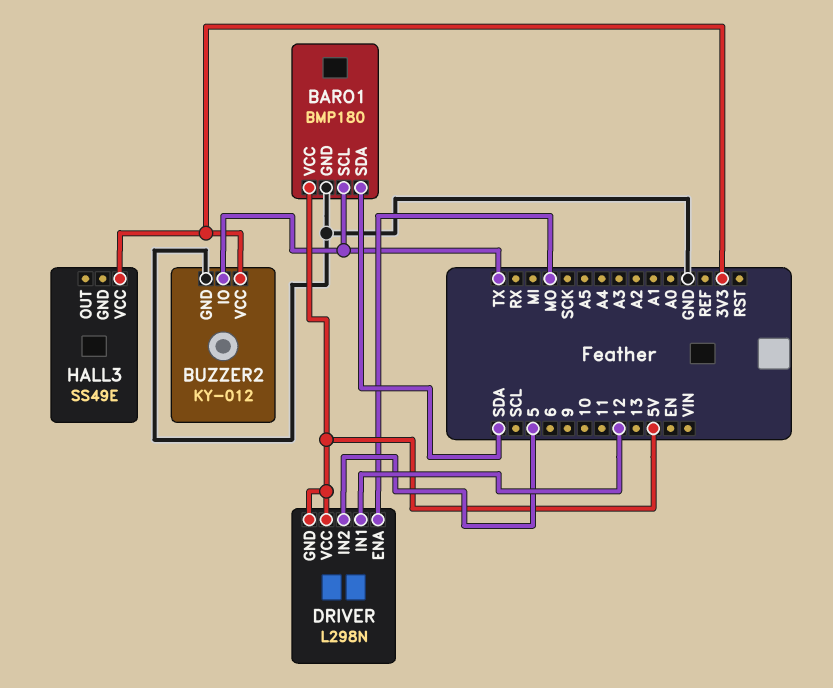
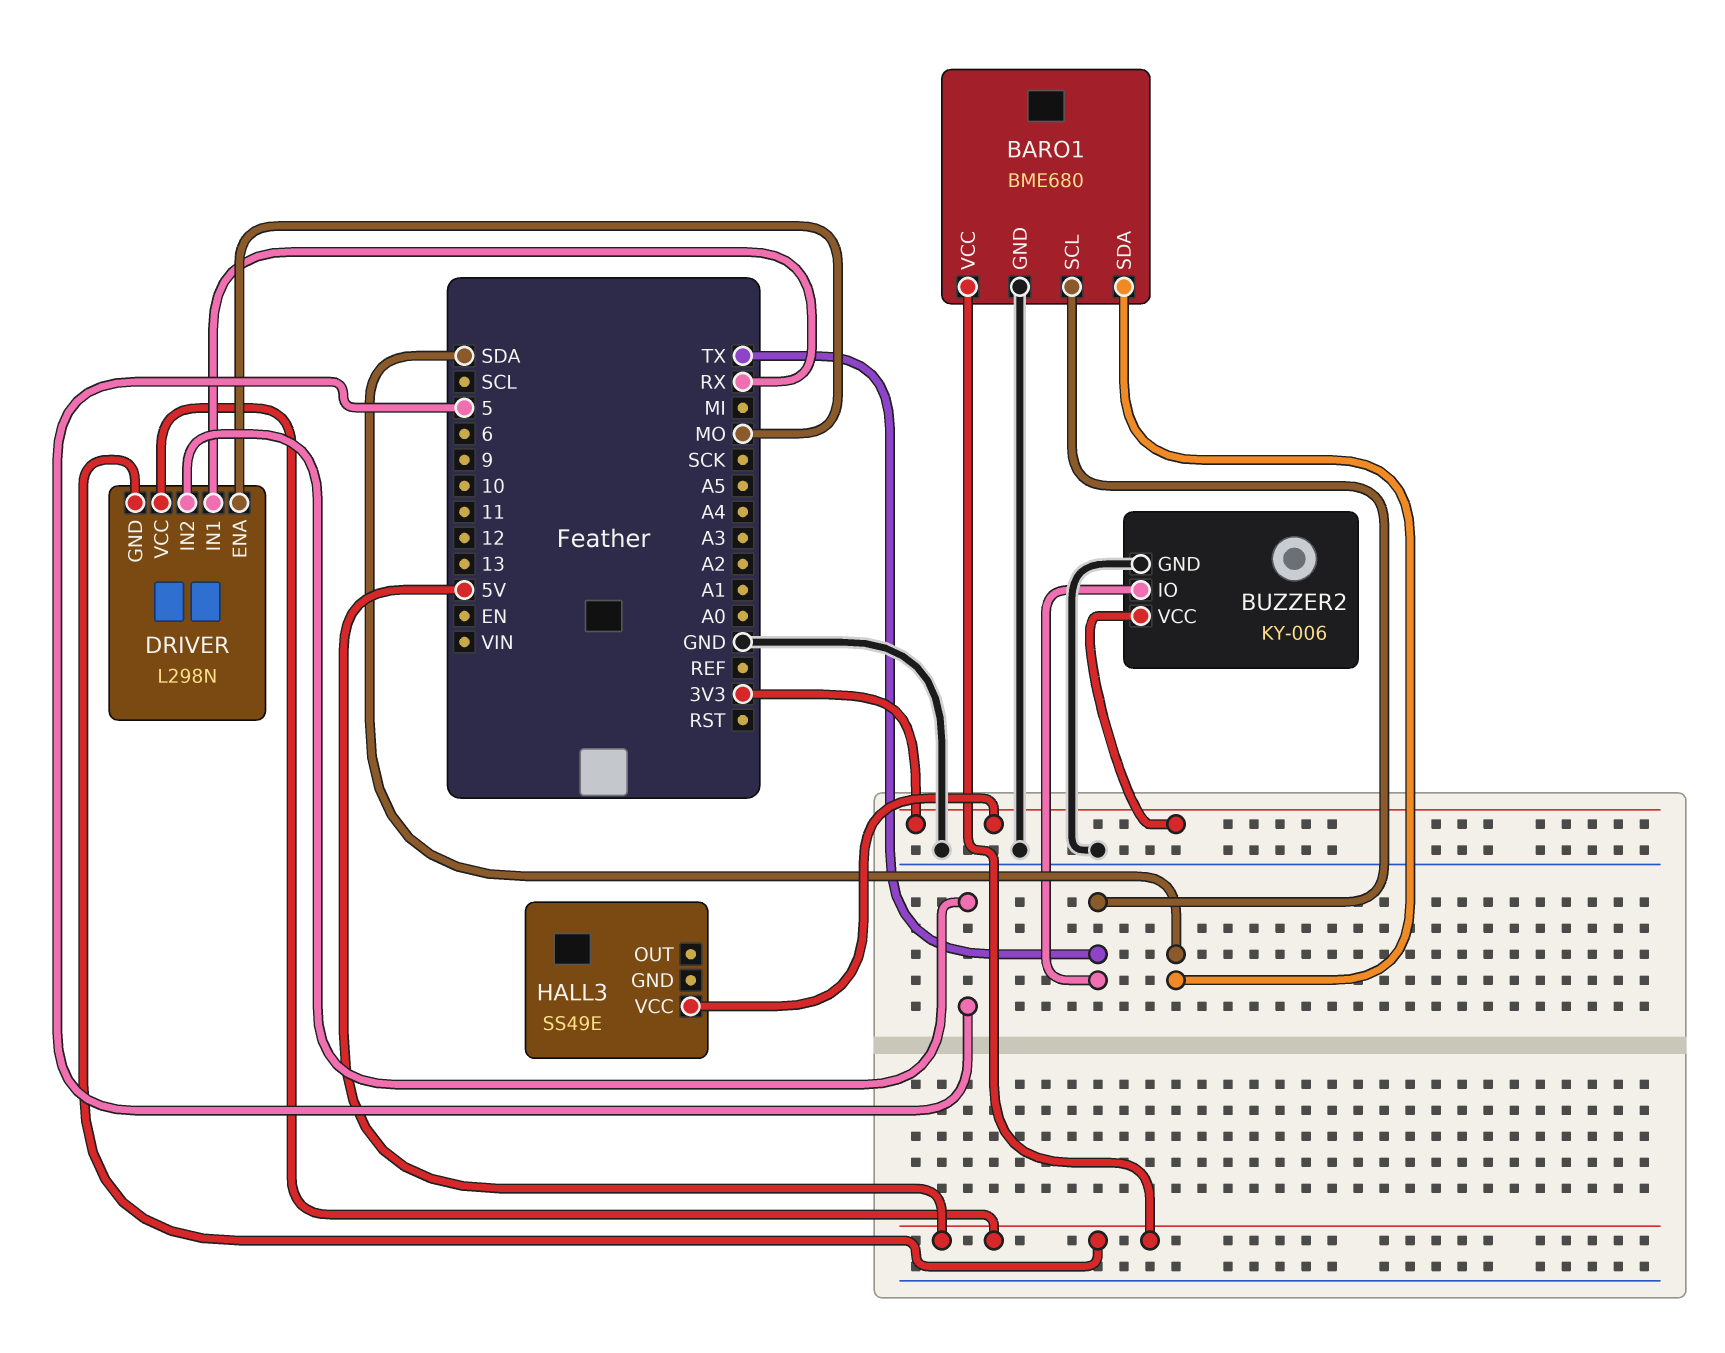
BARO1: BMP180 -> BME680
BUZZER2: KY-012 -> KY-006
DRIVER pin IN1: 12 -> RX

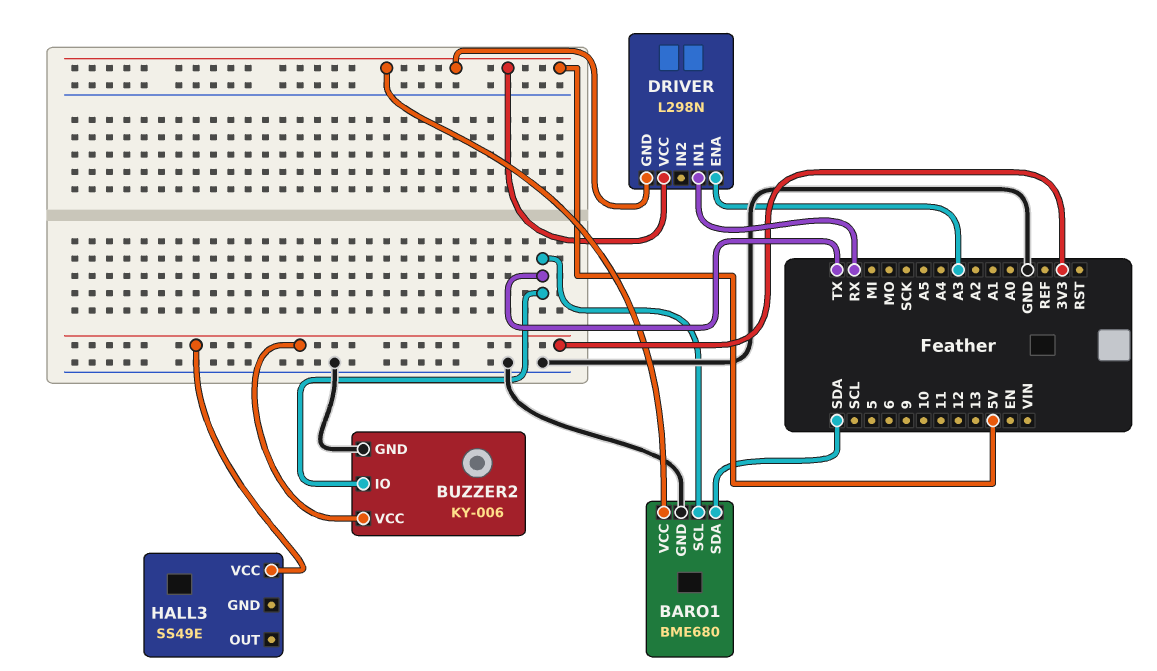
DRIVER pin ENA: MO -> A3
DRIVER pin IN2: 5 -> none

